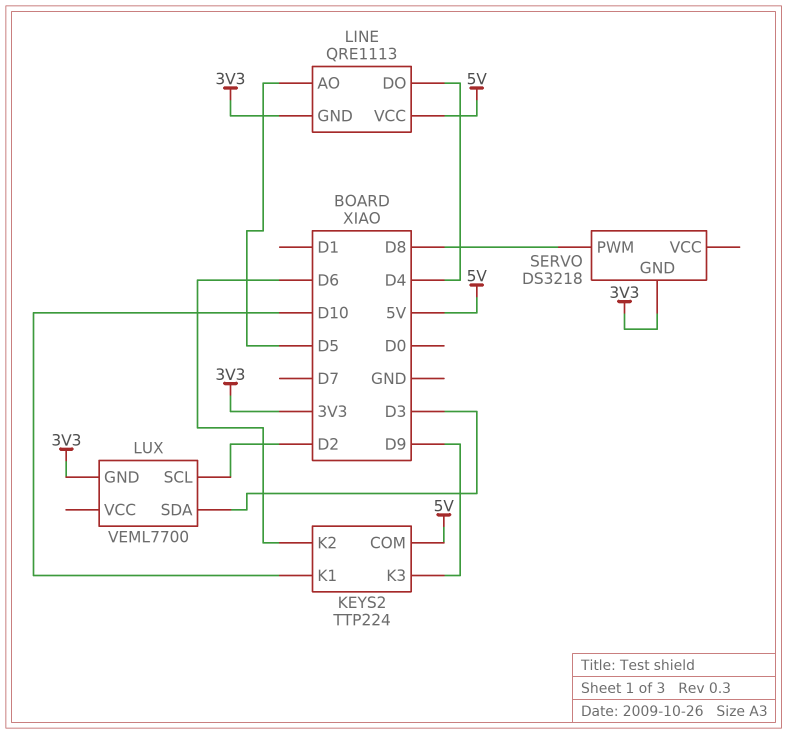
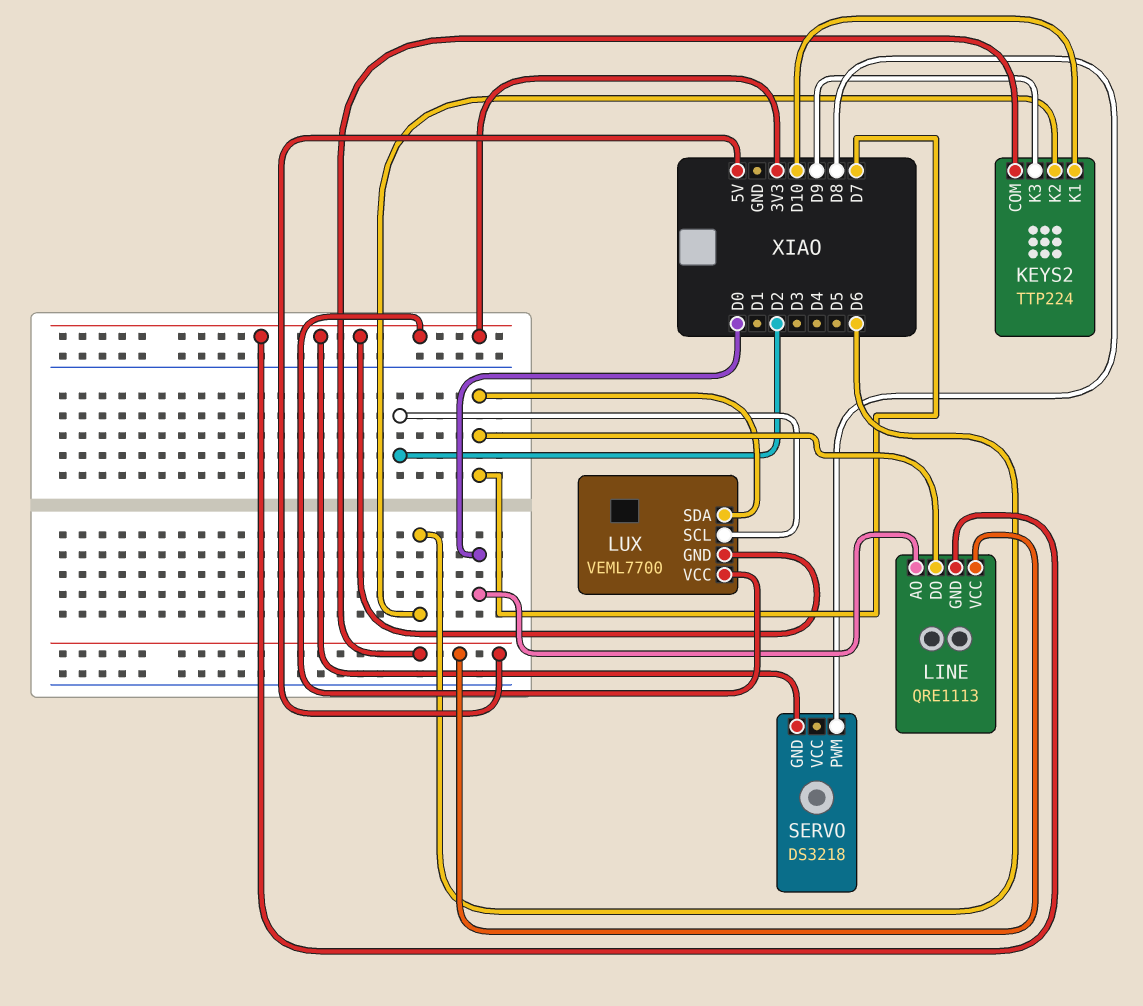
LINE pin AO: D5 -> D0
LINE pin DO: D4 -> D7
LUX pin SDA: D3 -> D7
LUX pin VCC: none -> 3V3

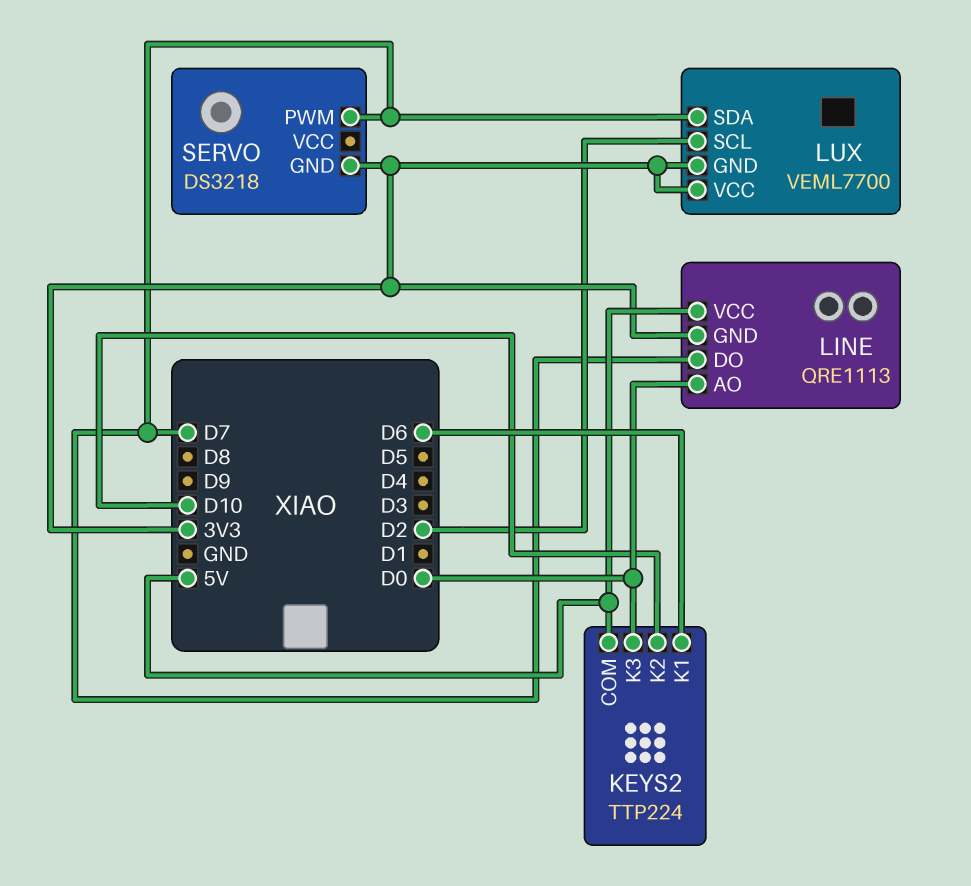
KEYS2 pin K1: D10 -> D6
KEYS2 pin K2: D6 -> D10
KEYS2 pin K3: D9 -> D0
SERVO pin PWM: D8 -> D7

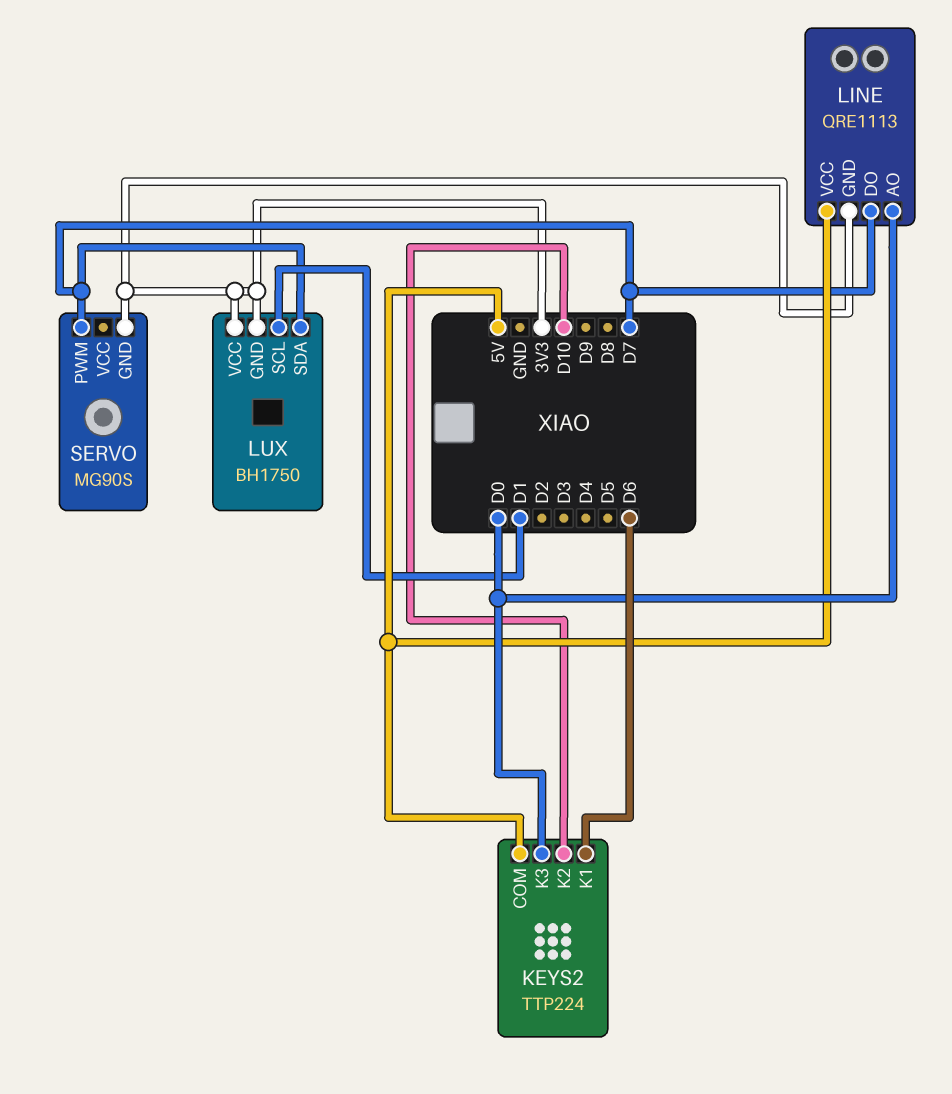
LUX: VEML7700 -> BH1750
LUX pin SCL: D2 -> D1
SERVO: DS3218 -> MG90S

